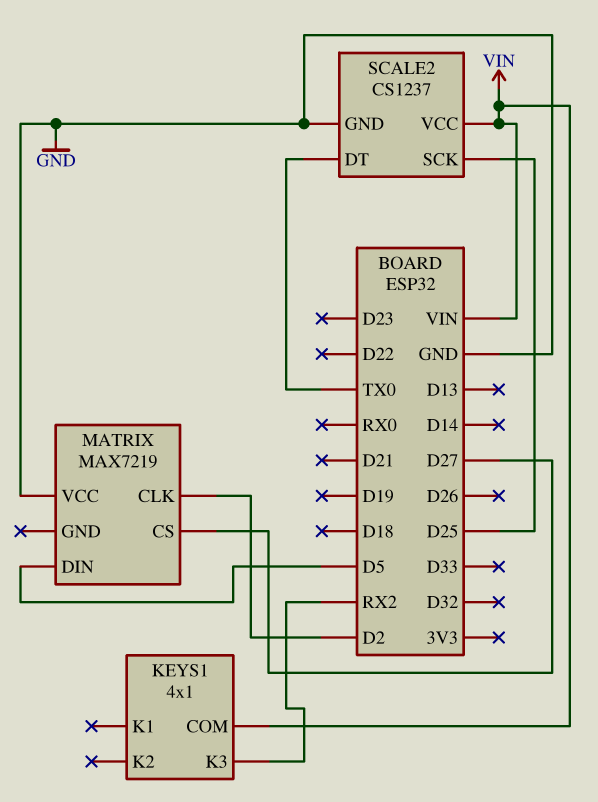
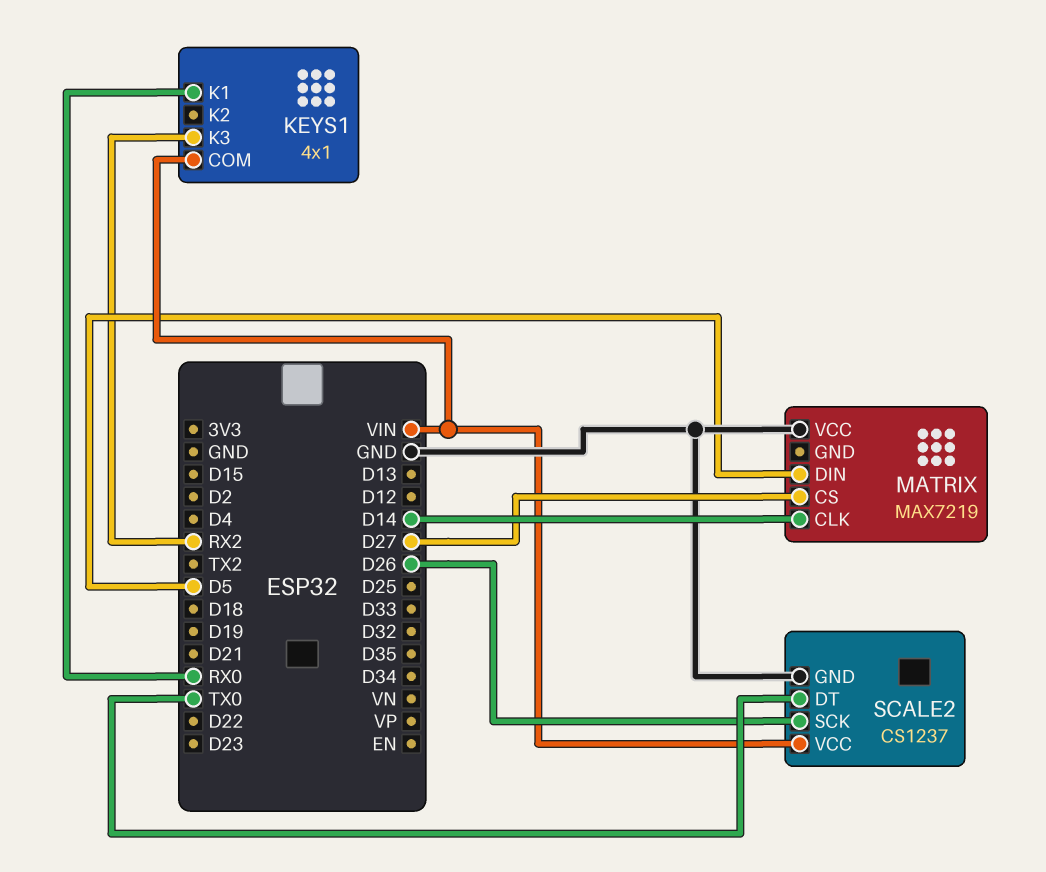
KEYS1 pin K1: none -> RX0
MATRIX pin CLK: D2 -> D14
SCALE2 pin SCK: D25 -> D26

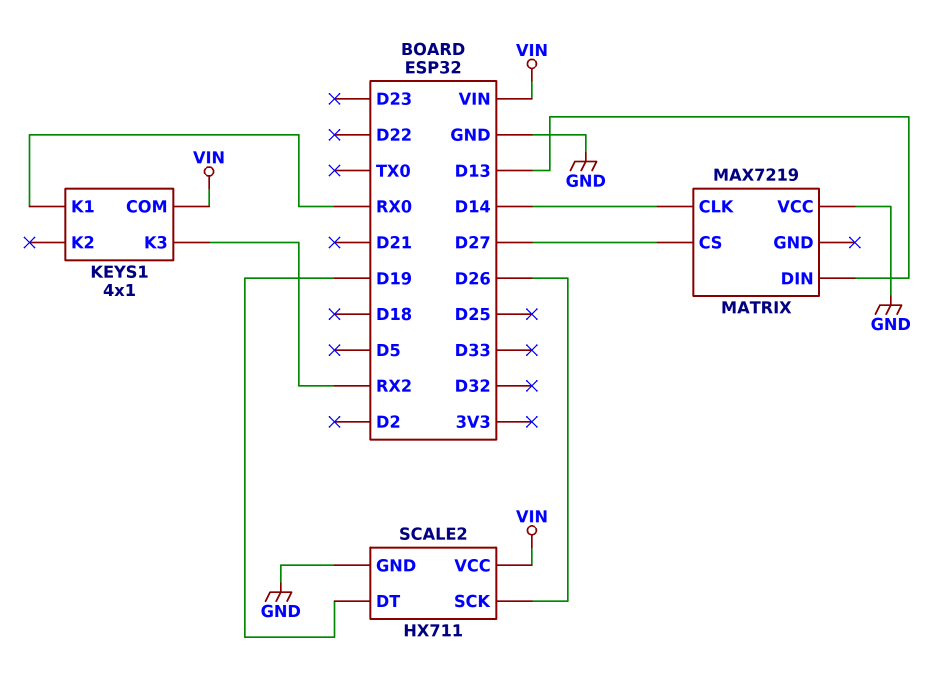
MATRIX pin DIN: D5 -> D13
SCALE2: CS1237 -> HX711
SCALE2 pin DT: TX0 -> D19

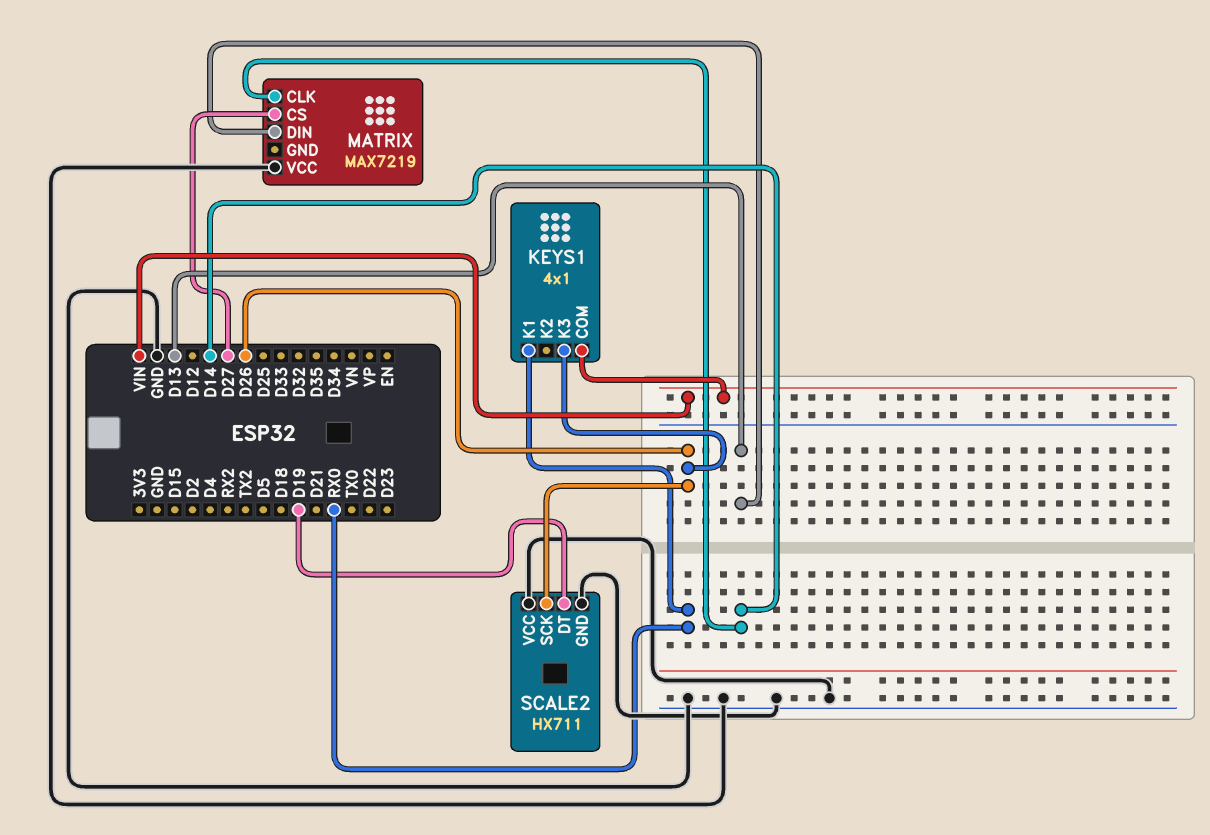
KEYS1 pin K3: RX2 -> D26
SCALE2 pin VCC: VIN -> GND

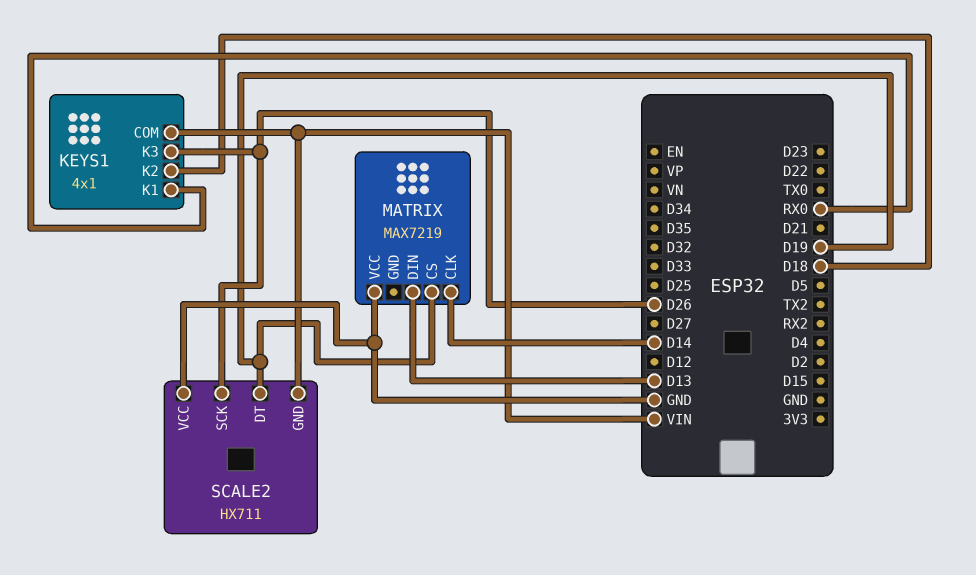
KEYS1 pin K2: none -> D18
MATRIX pin CS: D27 -> D19
SCALE2 pin GND: GND -> VIN

